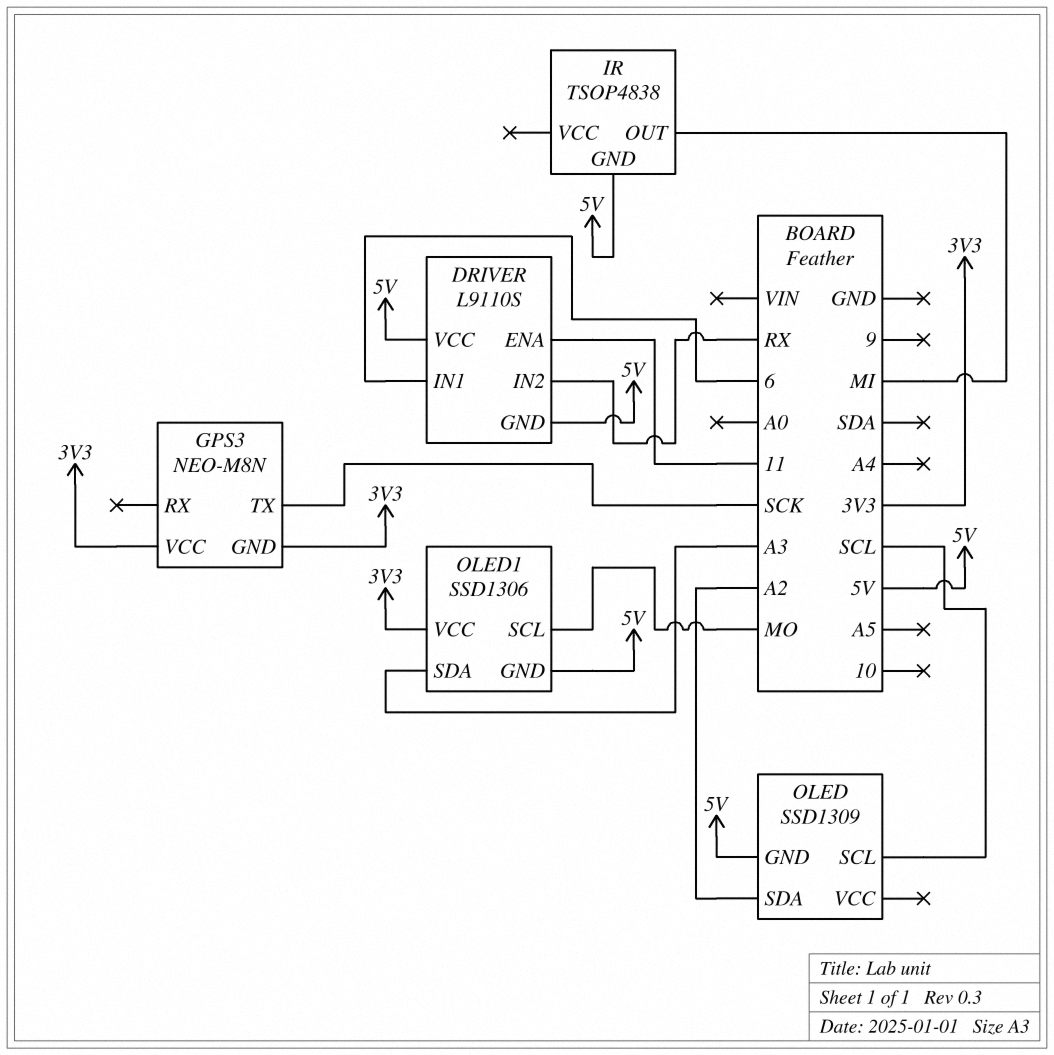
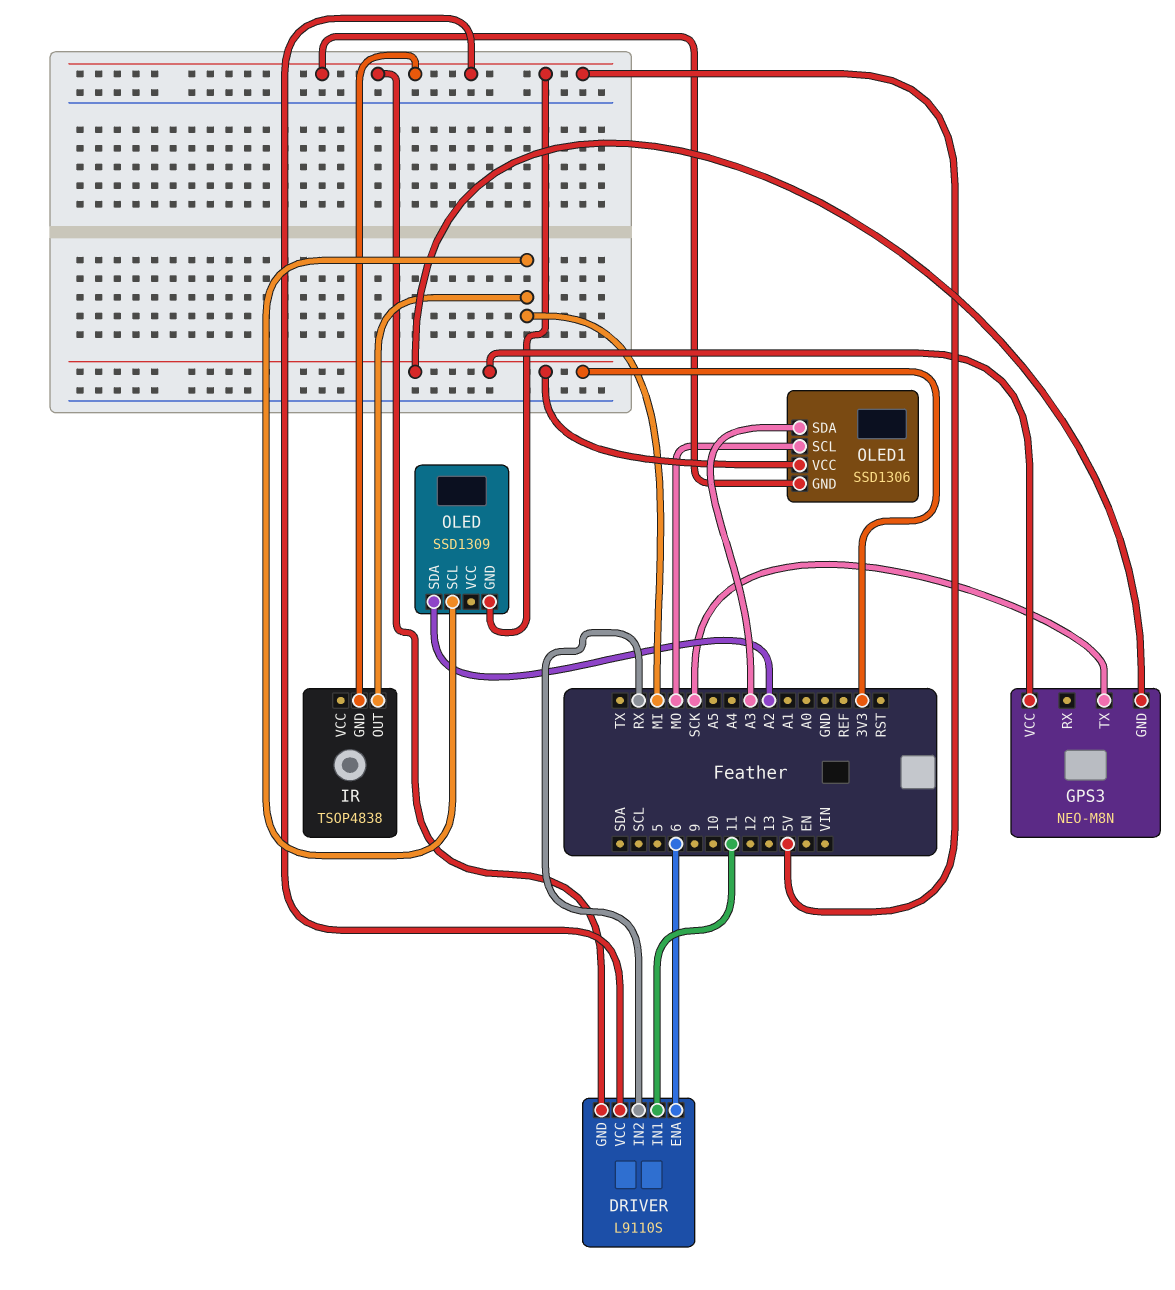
DRIVER pin ENA: 11 -> 6
DRIVER pin IN1: 6 -> 11
OLED pin SCL: SCL -> MI

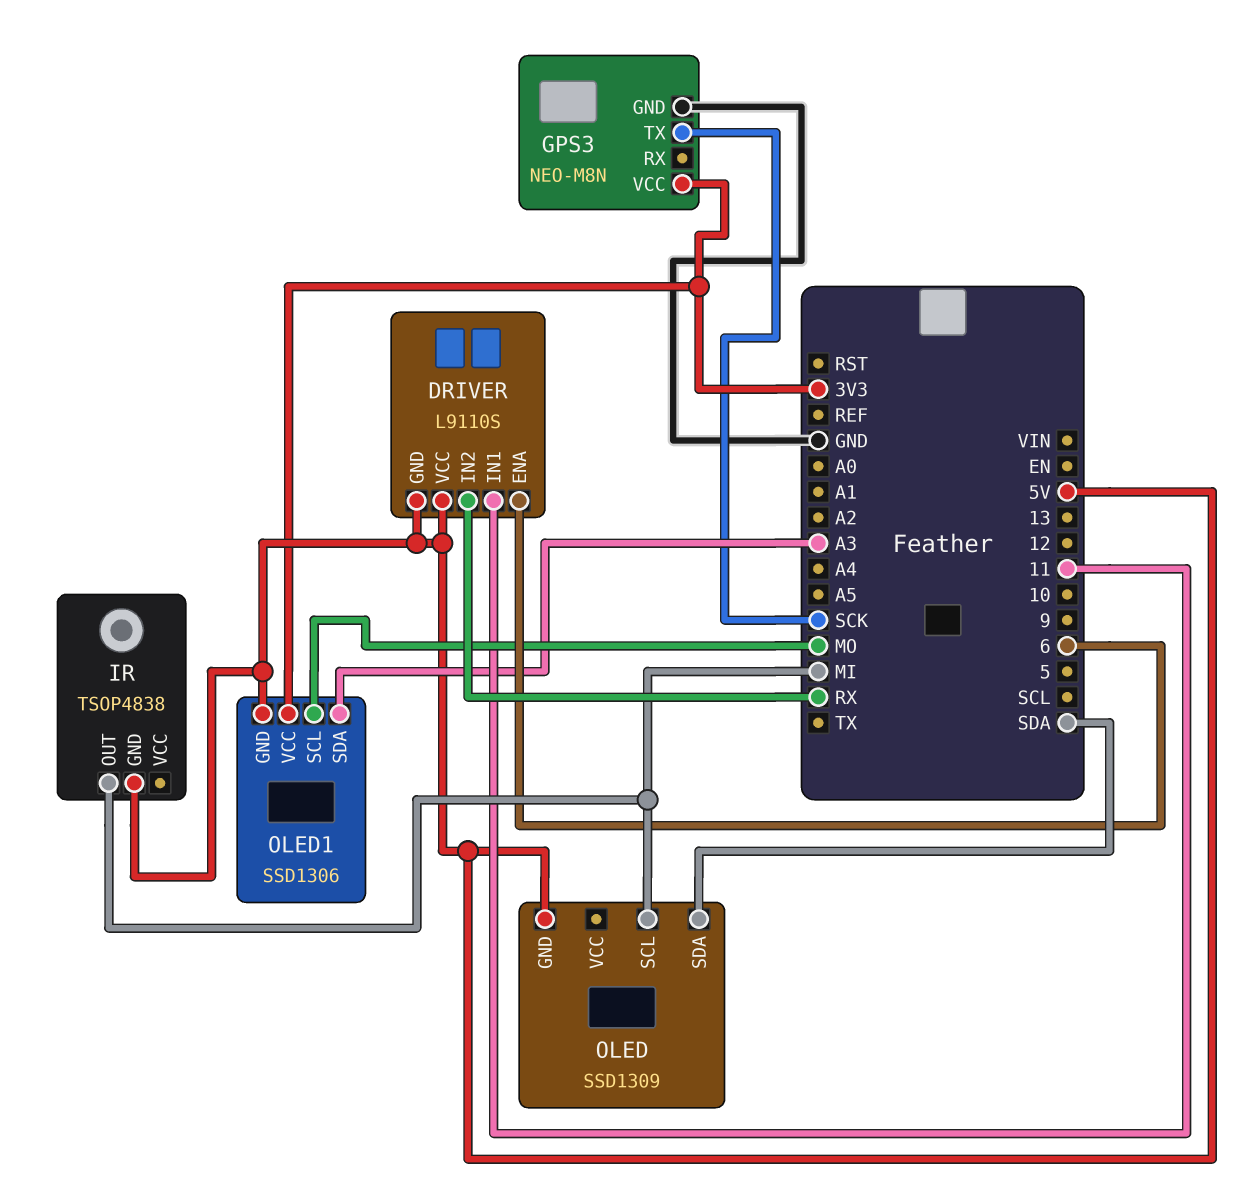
GPS3 pin GND: 3V3 -> GND
OLED pin SDA: A2 -> SDA

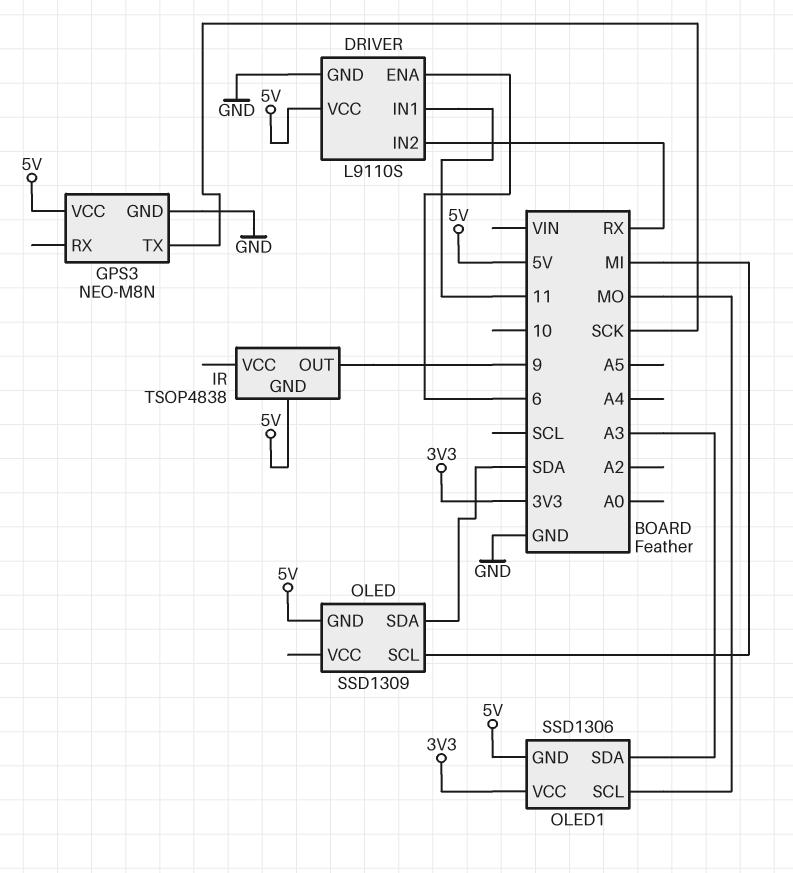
DRIVER pin GND: 5V -> GND
GPS3 pin VCC: 3V3 -> 5V
IR pin OUT: MI -> 9

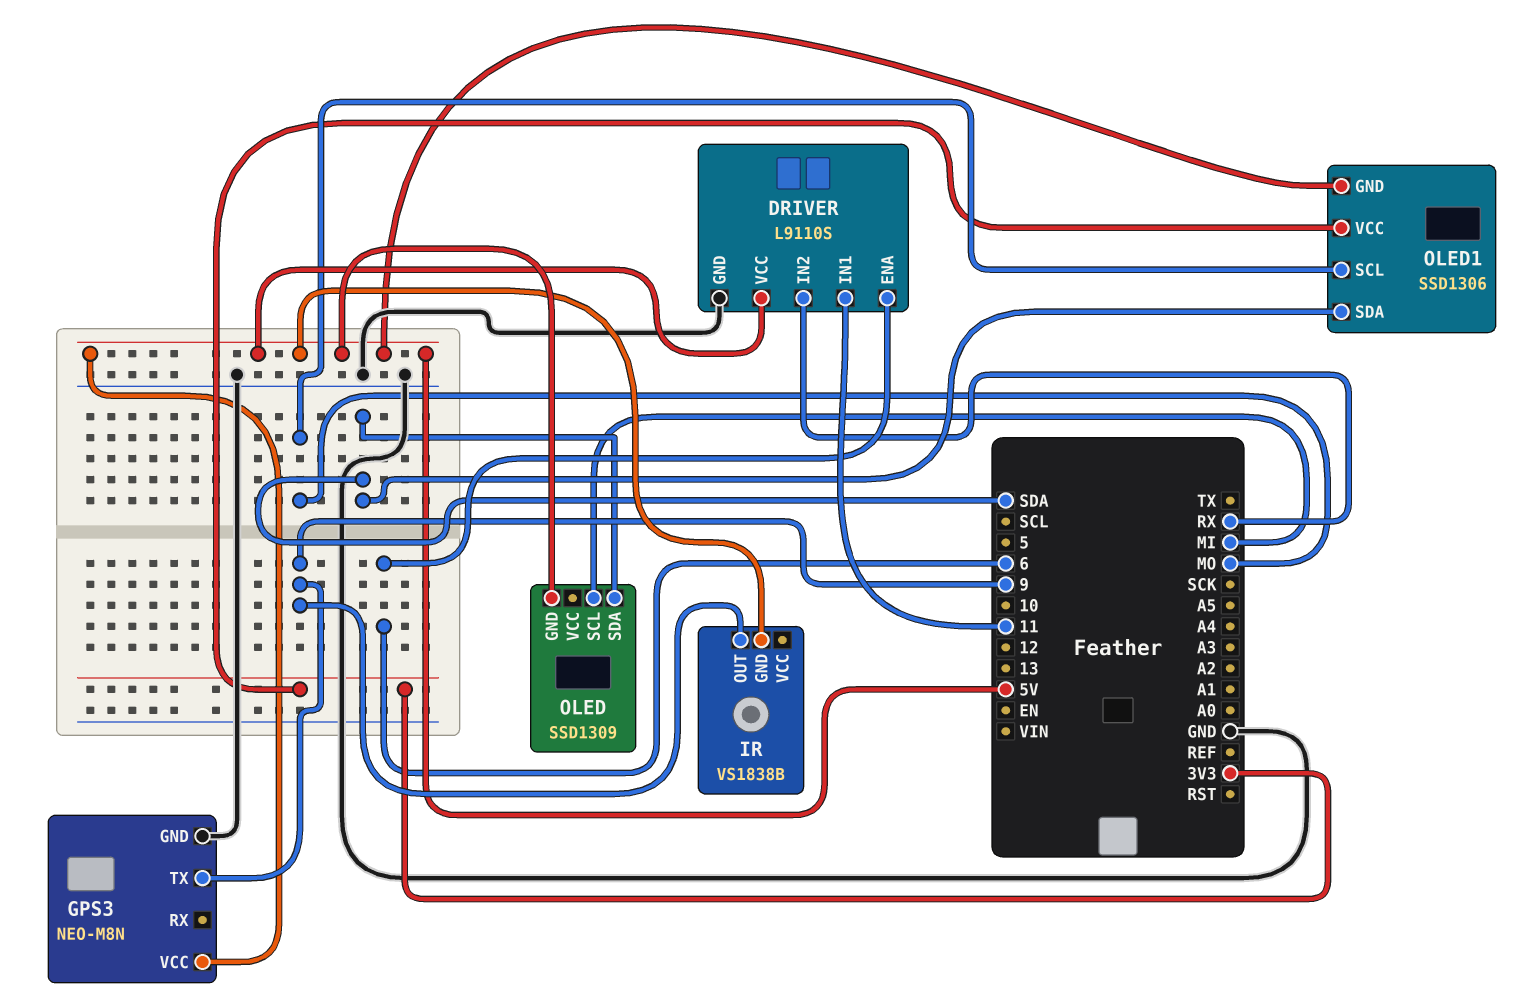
GPS3 pin TX: SCK -> 9
IR: TSOP4838 -> VS1838B
OLED1 pin SDA: A3 -> SDA

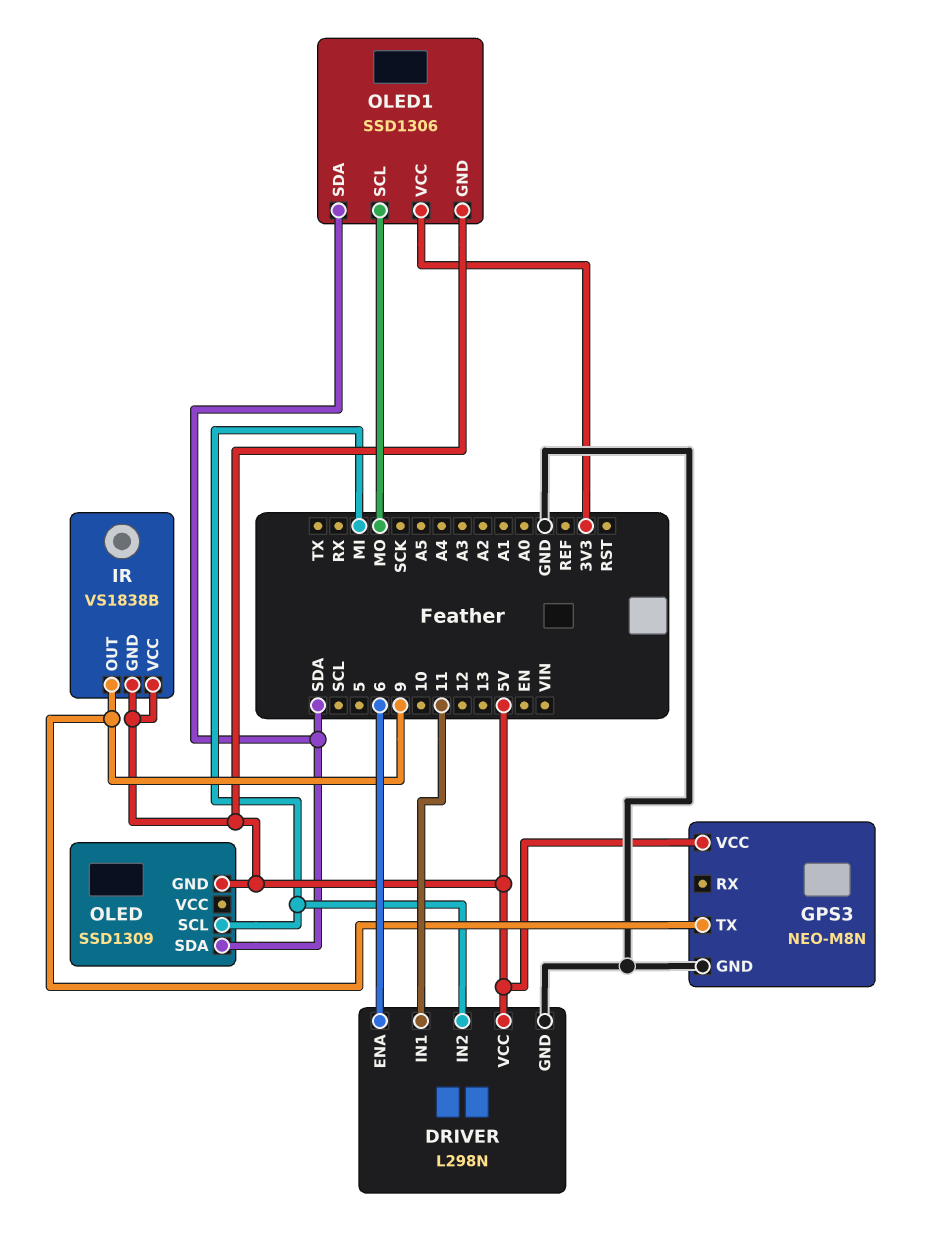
DRIVER: L9110S -> L298N
DRIVER pin IN2: RX -> MI
IR pin VCC: none -> 5V

